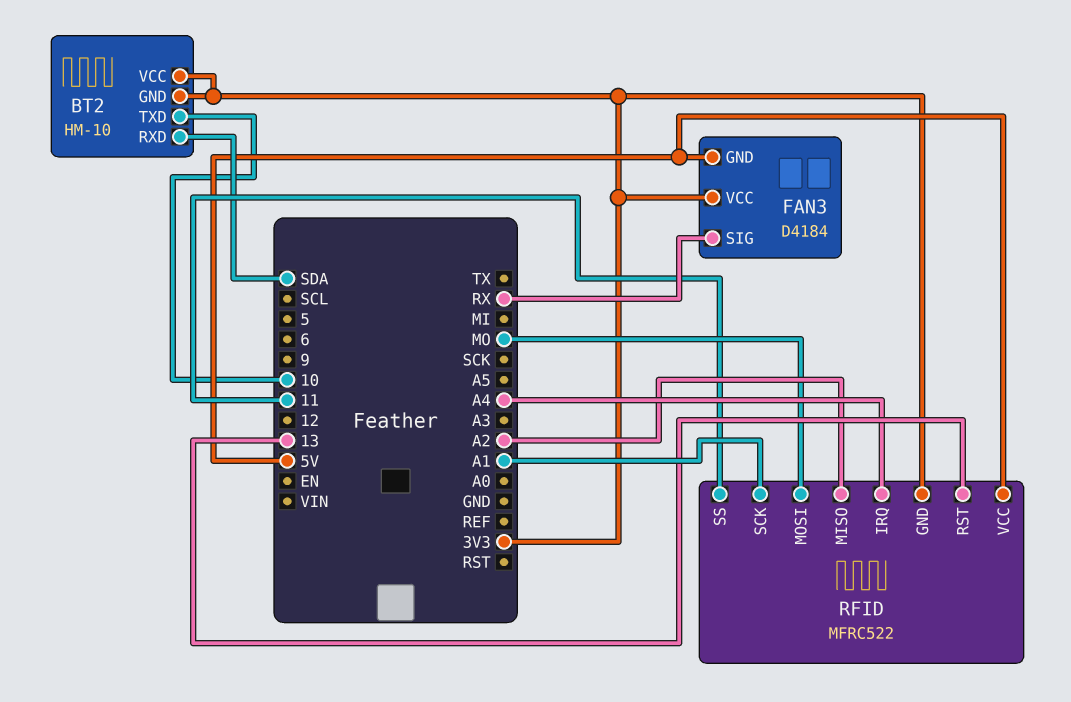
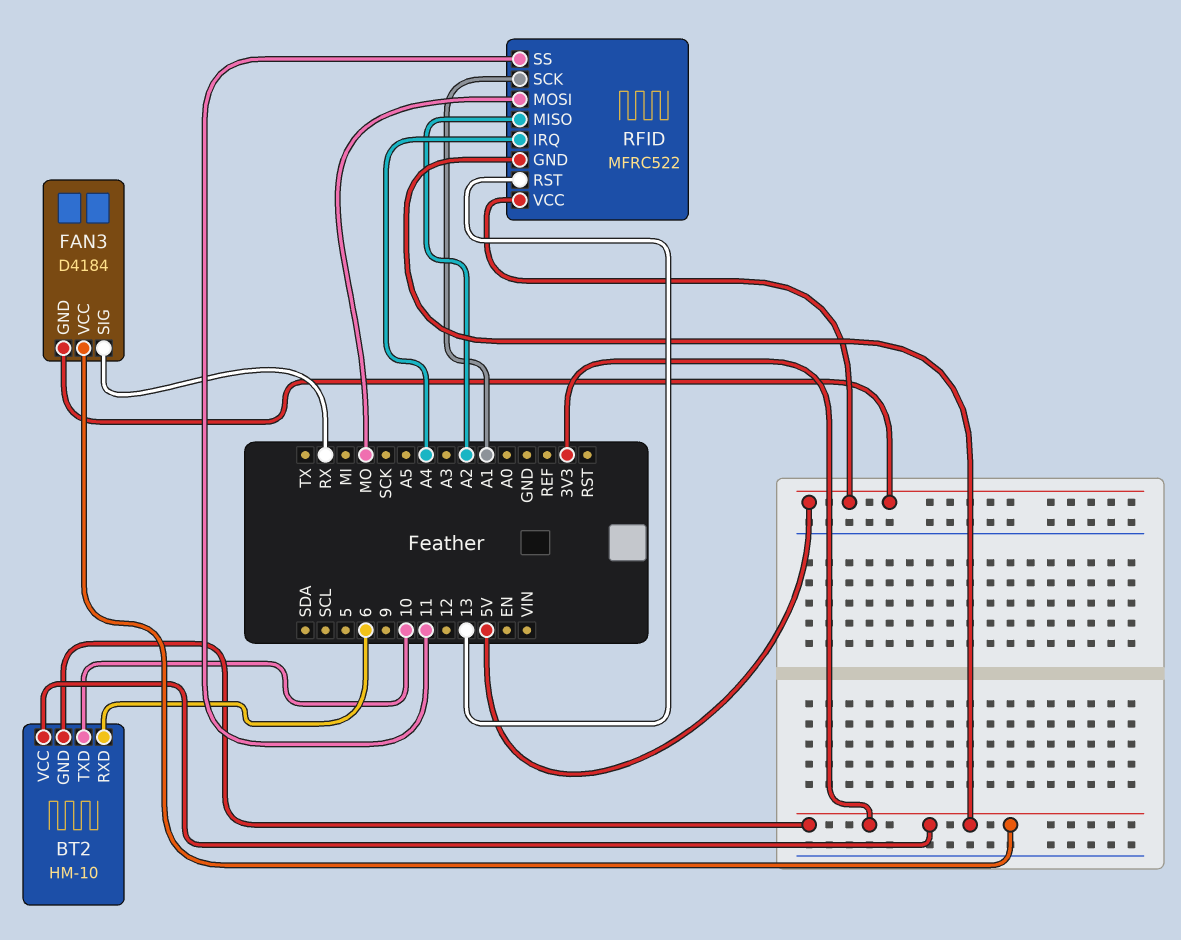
BT2 pin RXD: SDA -> 6

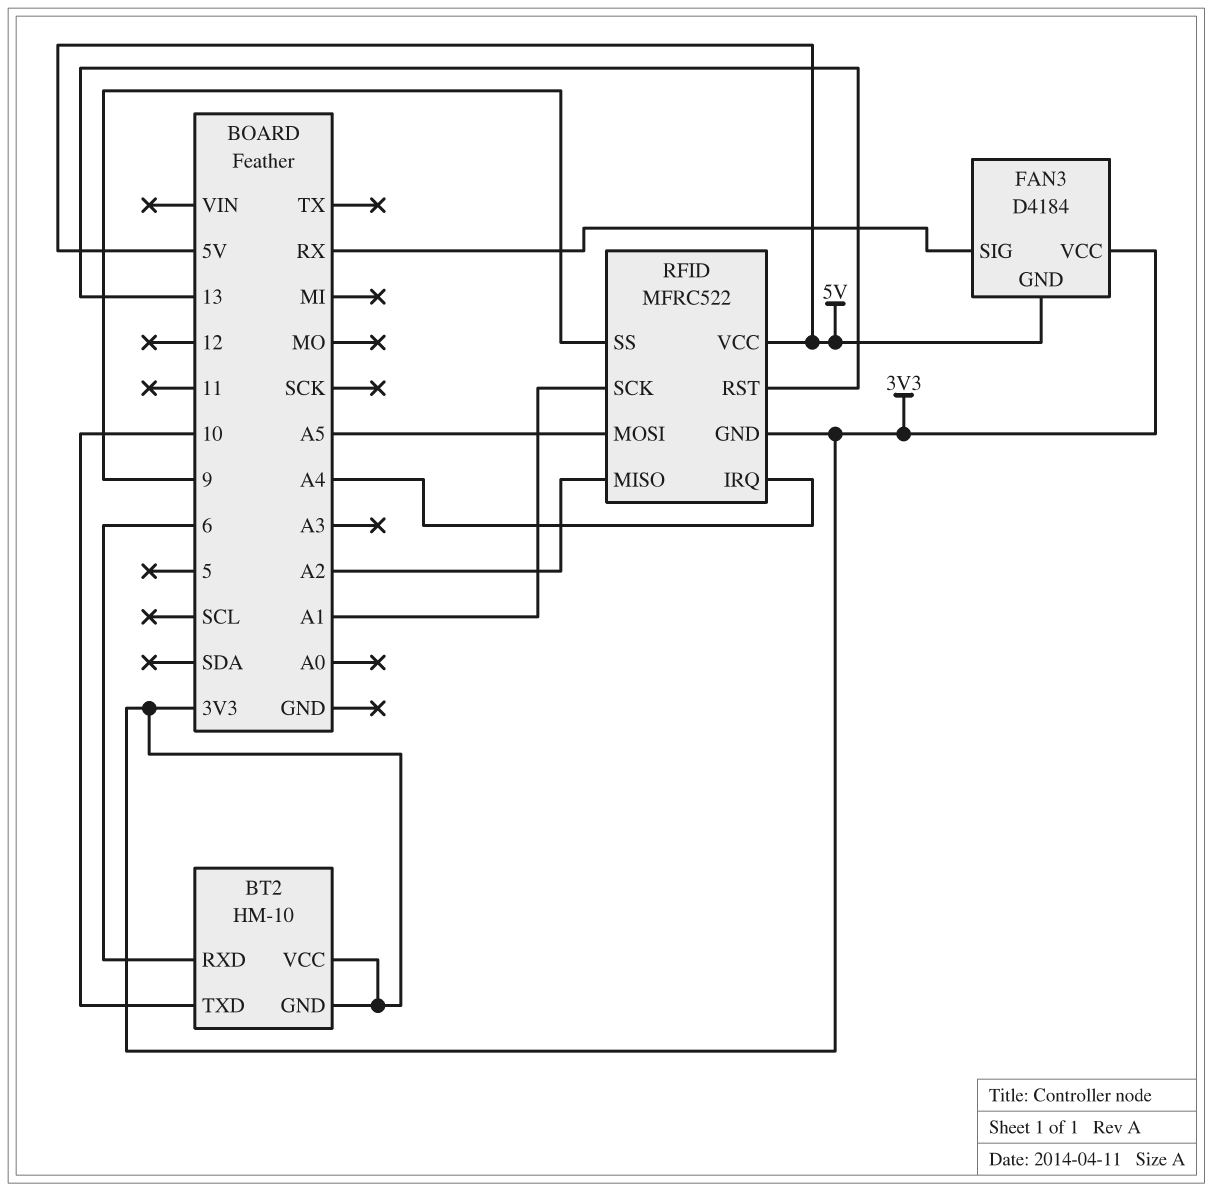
RFID pin MOSI: MO -> A5
RFID pin SS: 11 -> 9

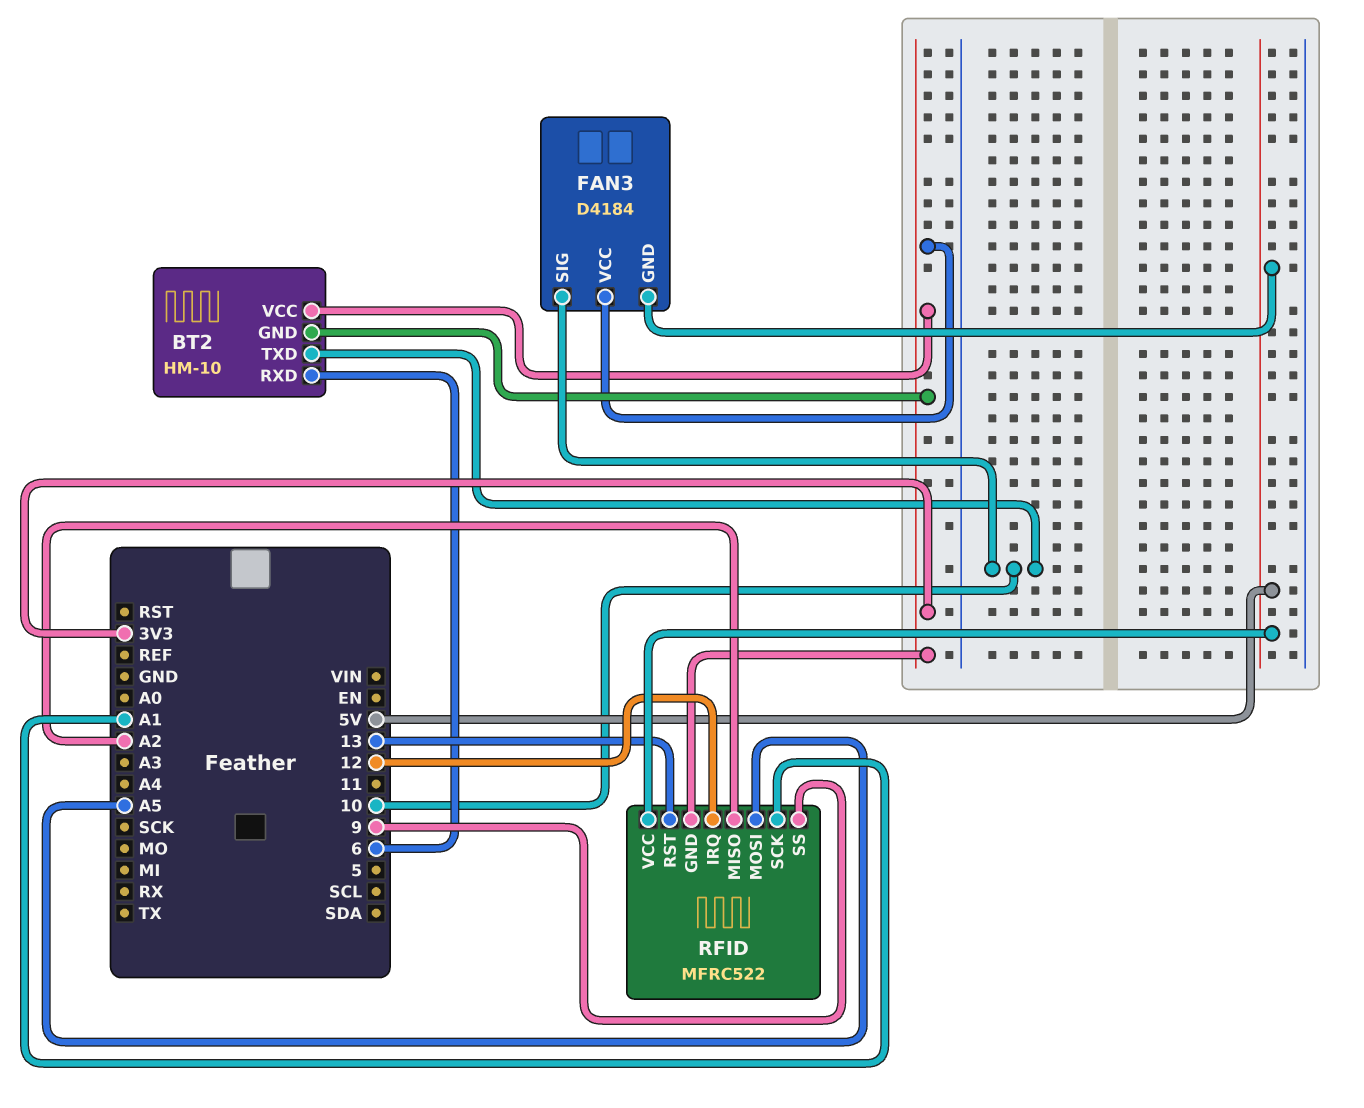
FAN3 pin SIG: RX -> 10
RFID pin IRQ: A4 -> 12

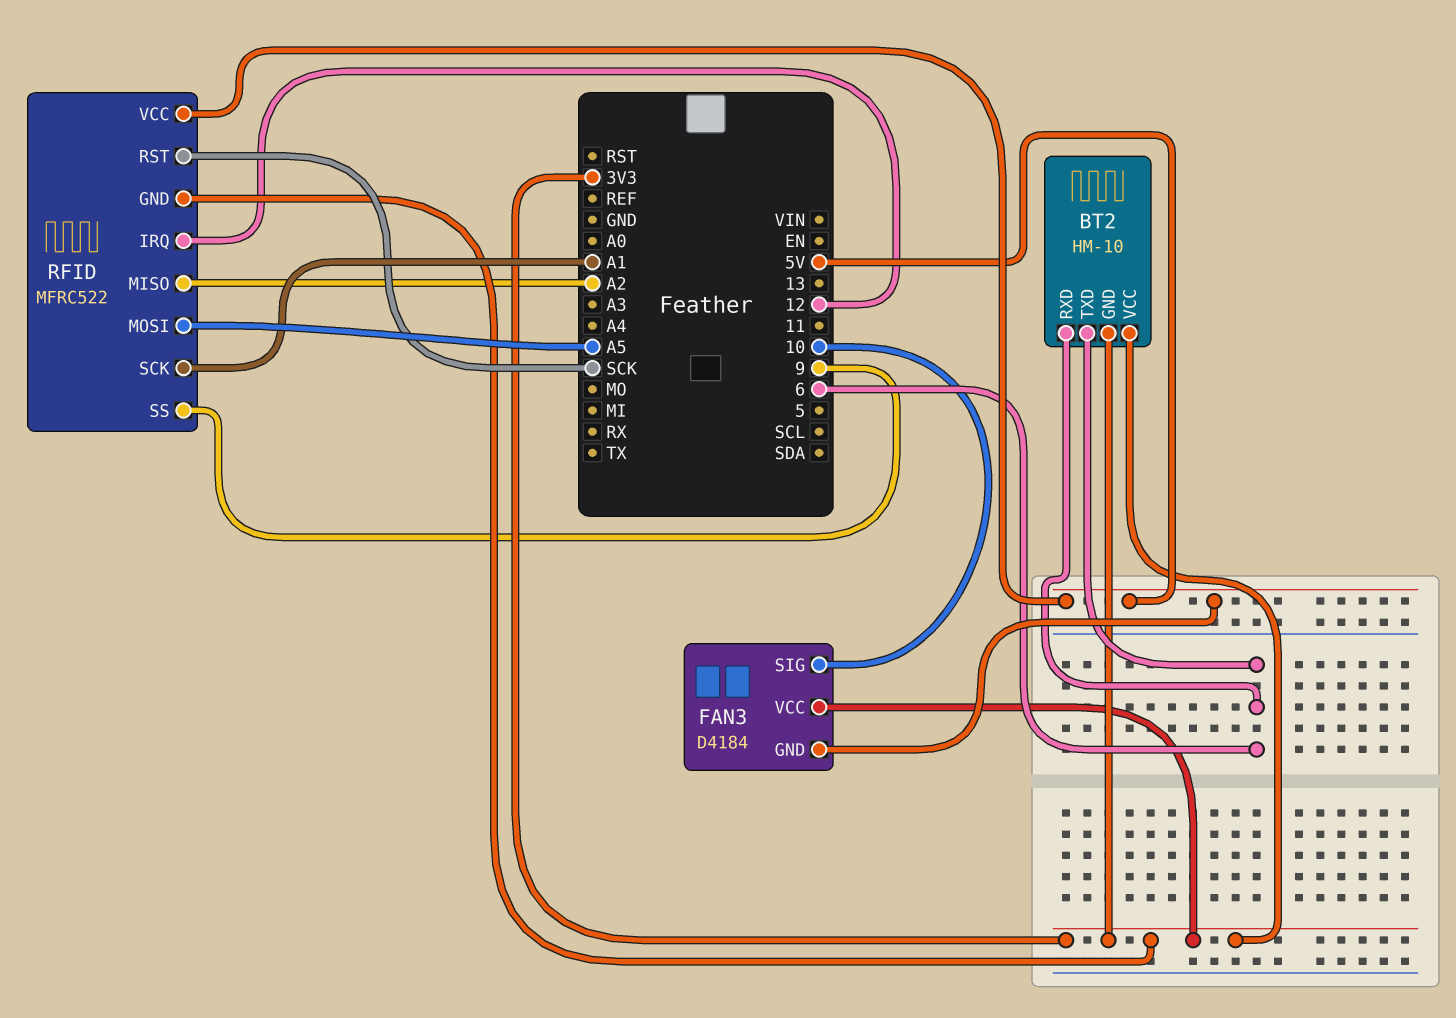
BT2 pin TXD: 10 -> 6
RFID pin RST: 13 -> SCK

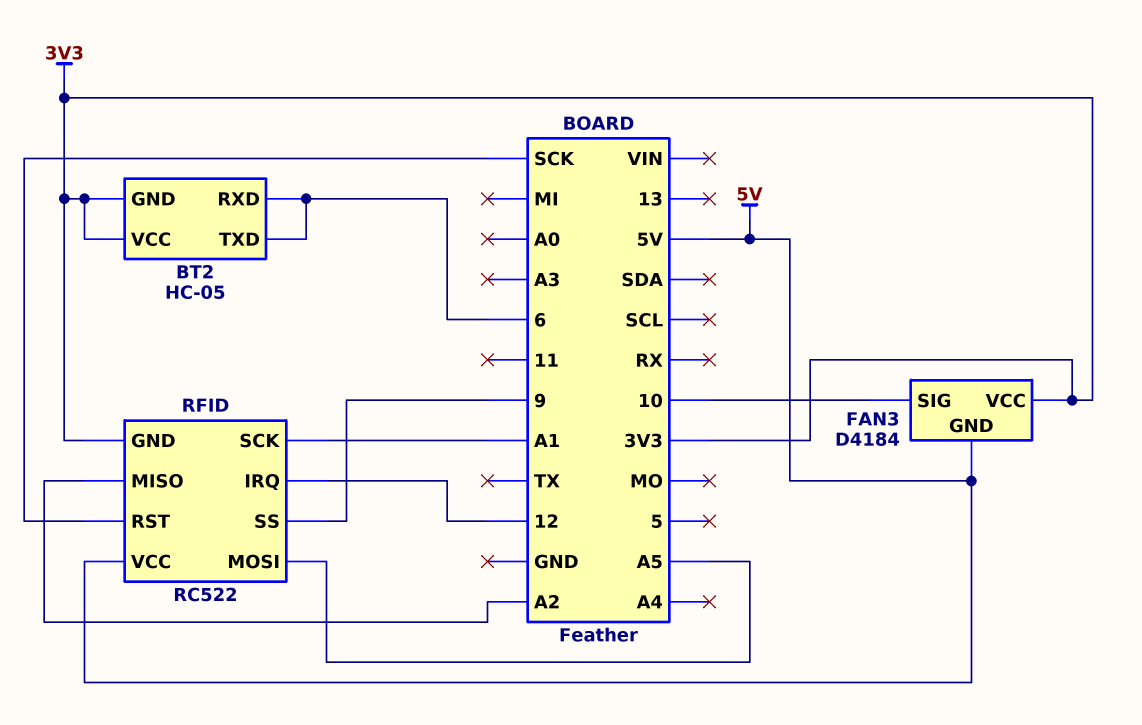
BT2: HM-10 -> HC-05
RFID: MFRC522 -> RC522

